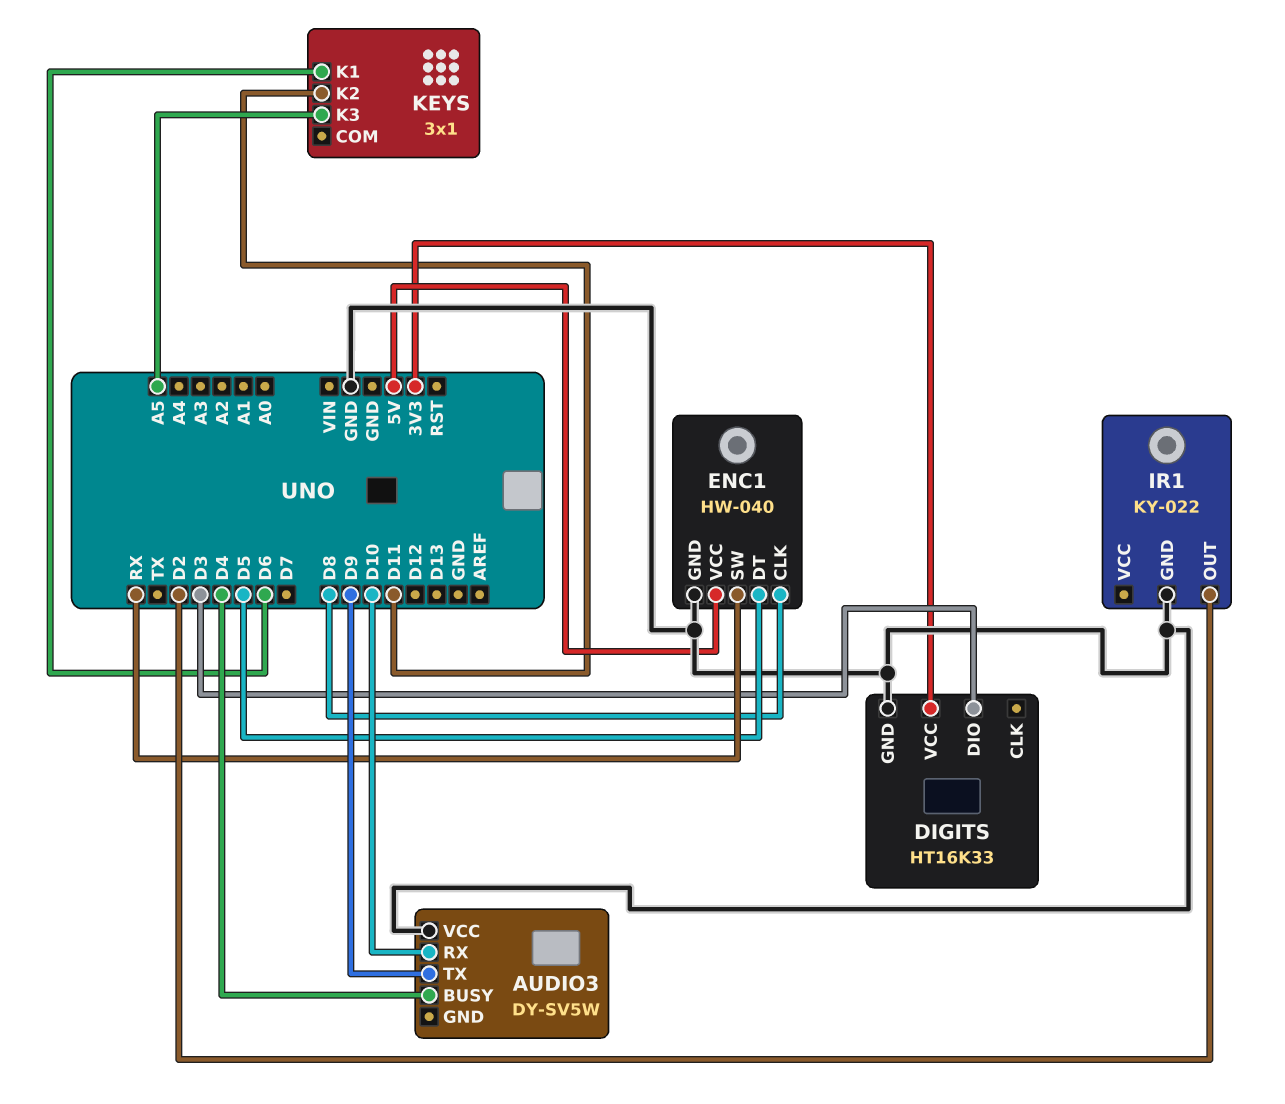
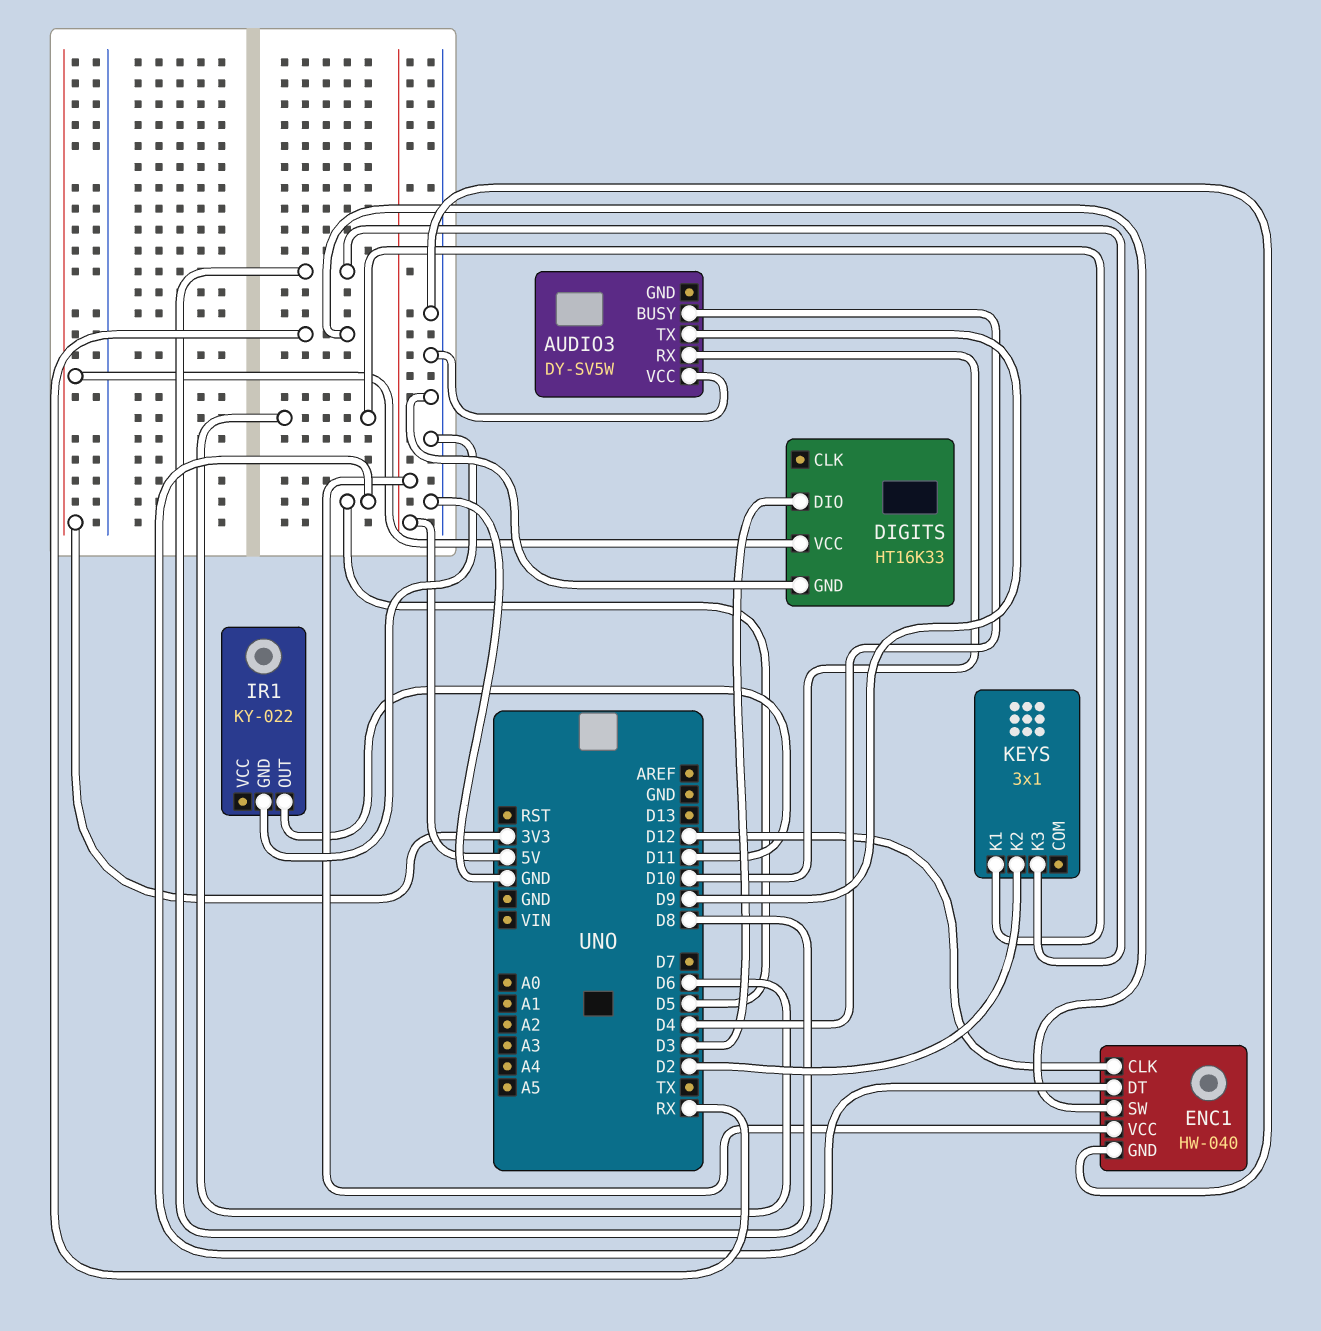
ENC1 pin CLK: D8 -> D12
IR1 pin OUT: D2 -> D11
KEYS pin K2: D11 -> D2
KEYS pin K3: A5 -> D8

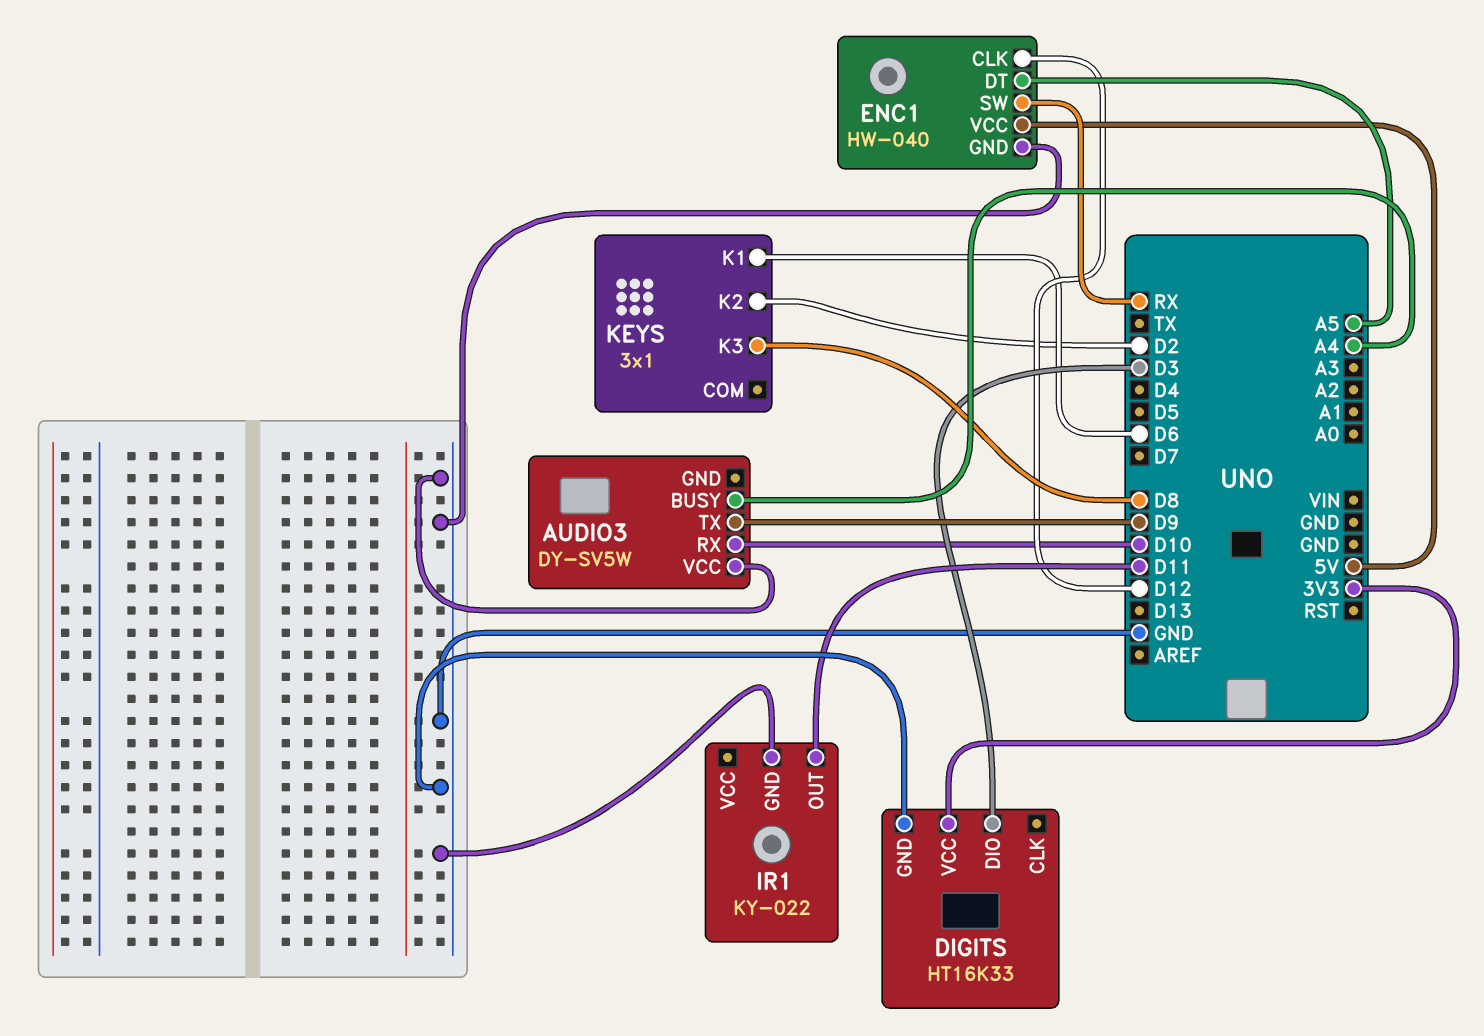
AUDIO3 pin BUSY: D4 -> A4
ENC1 pin DT: D5 -> A5

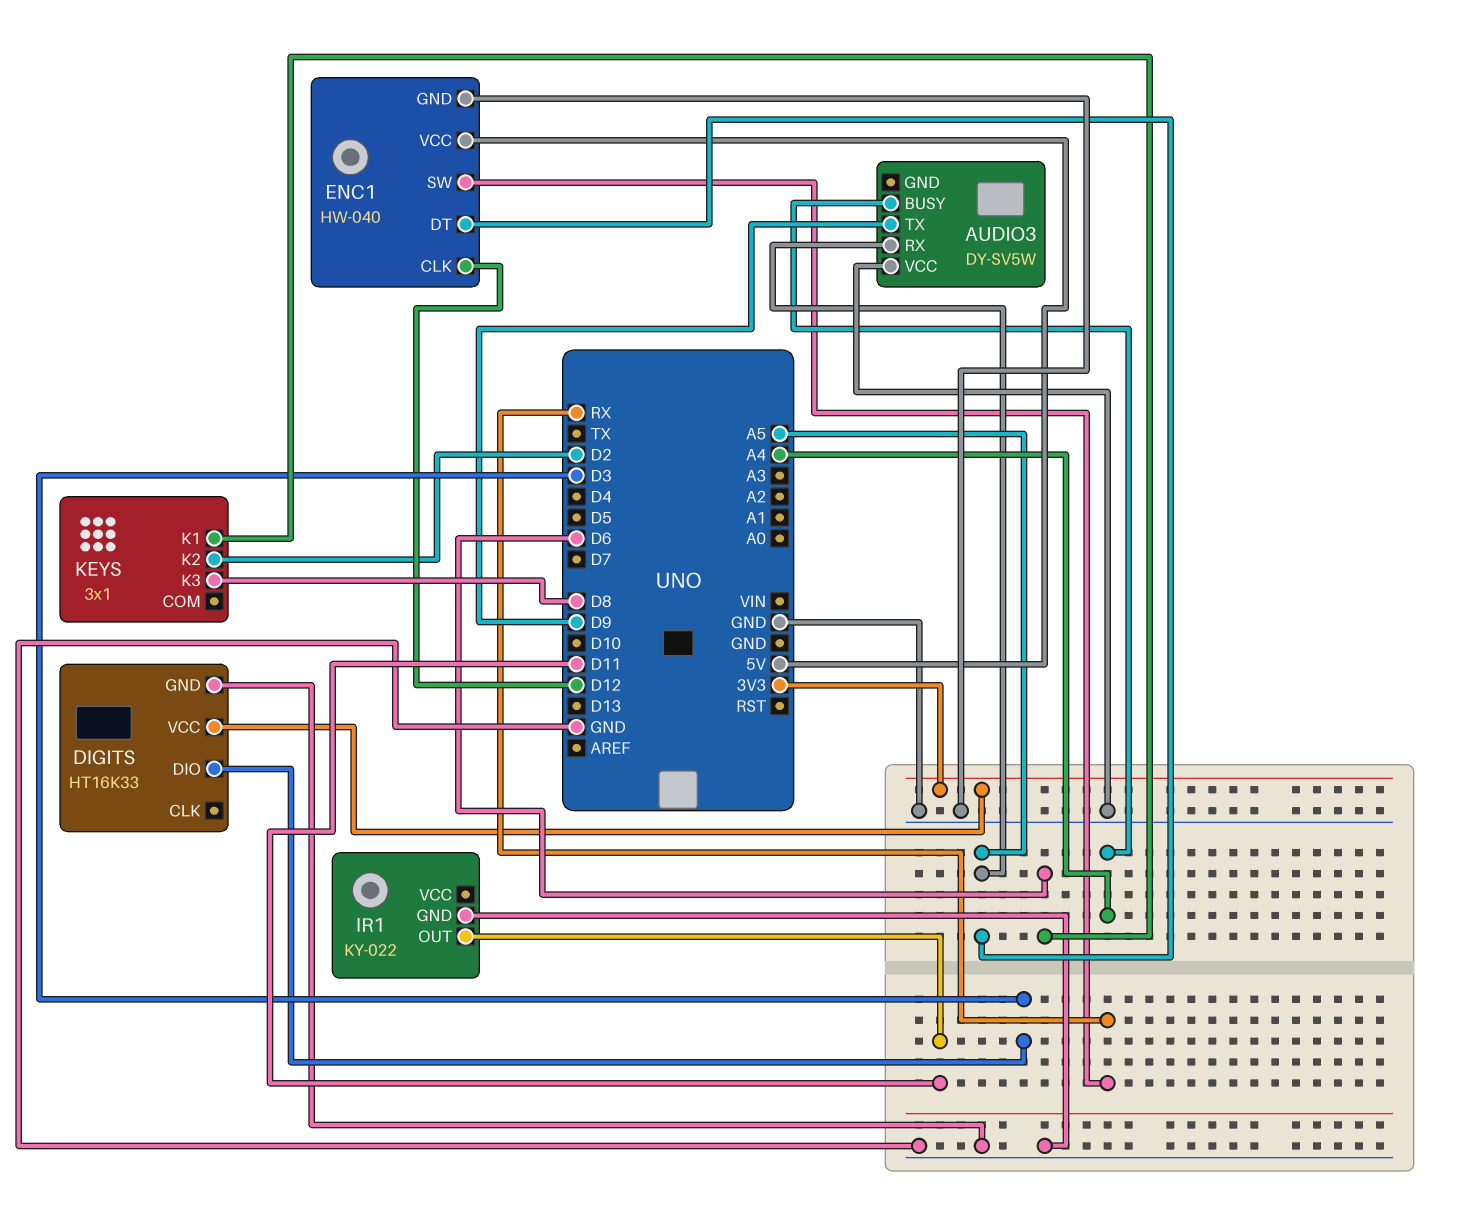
AUDIO3 pin RX: D10 -> A5

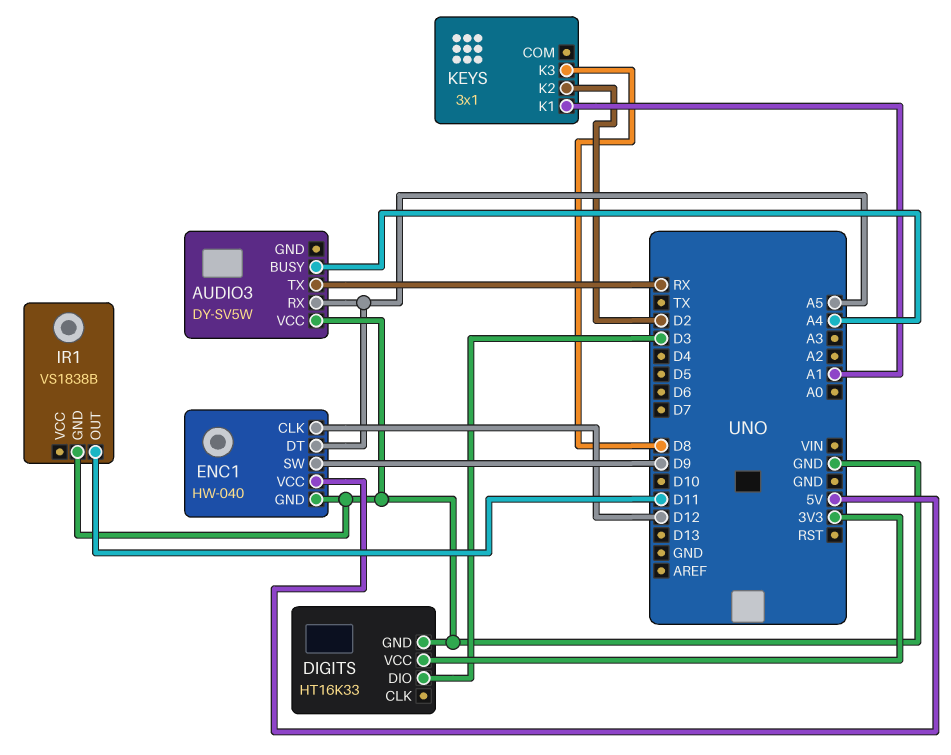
AUDIO3 pin TX: D9 -> RX
ENC1 pin SW: RX -> D9
IR1: KY-022 -> VS1838B
KEYS pin K1: D6 -> A1

